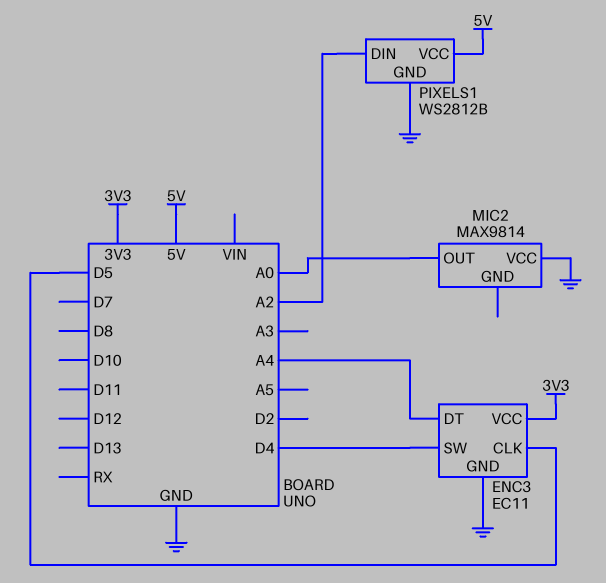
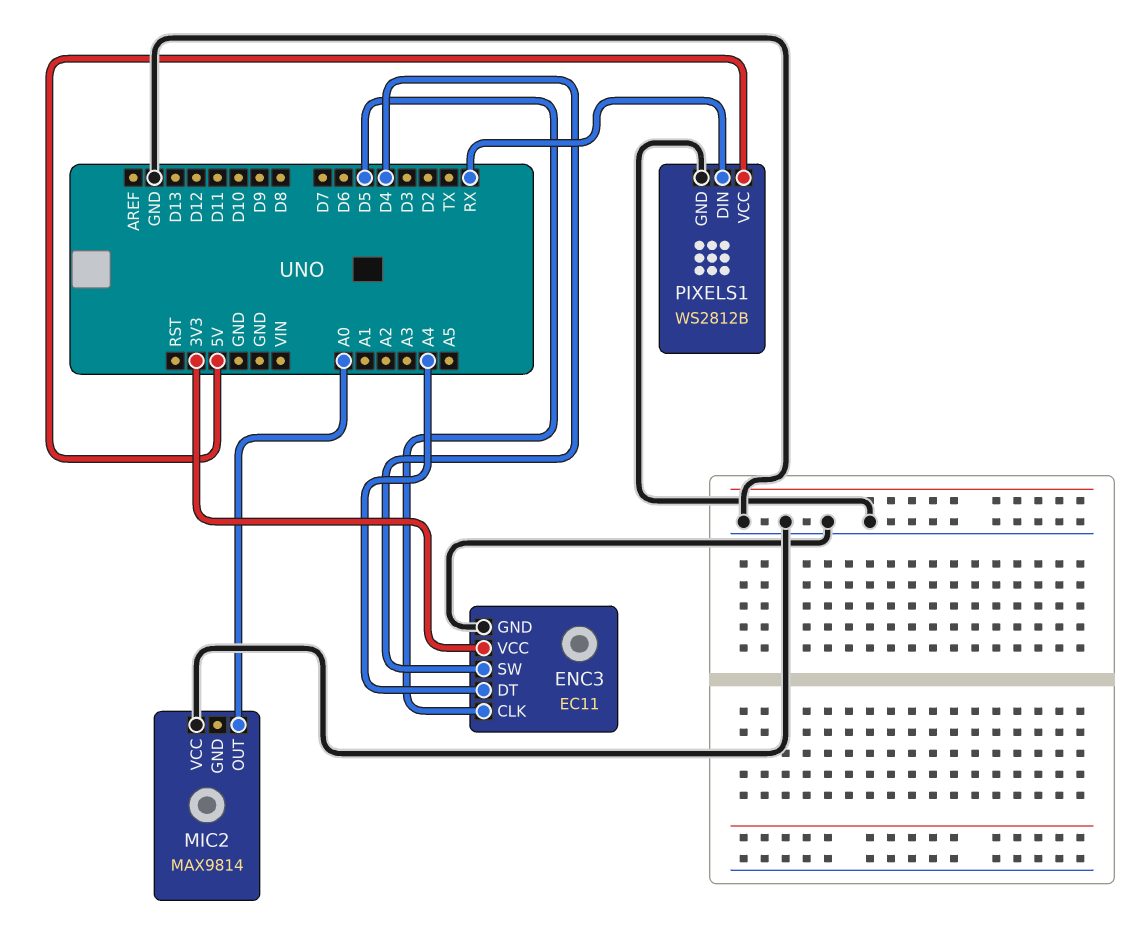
PIXELS1 pin DIN: A2 -> RX

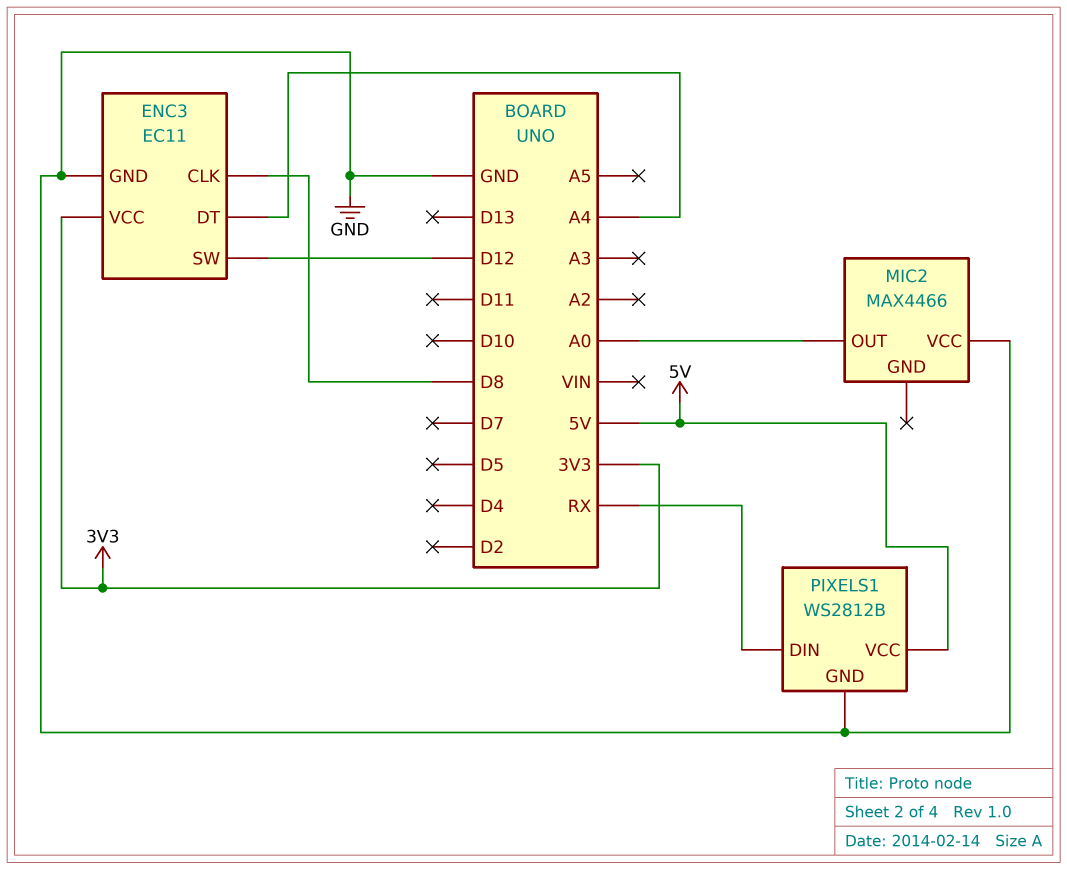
ENC3 pin CLK: D5 -> D8
ENC3 pin SW: D4 -> D12
MIC2: MAX9814 -> MAX4466

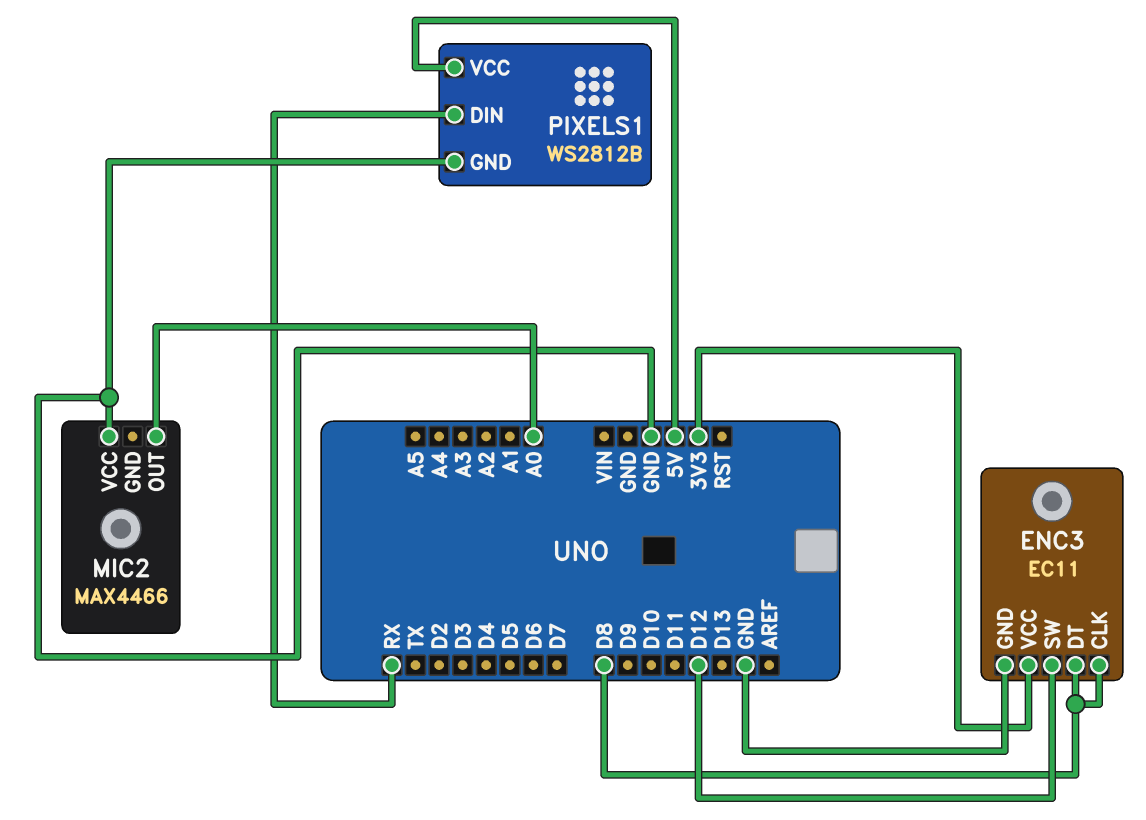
ENC3 pin DT: A4 -> D8

